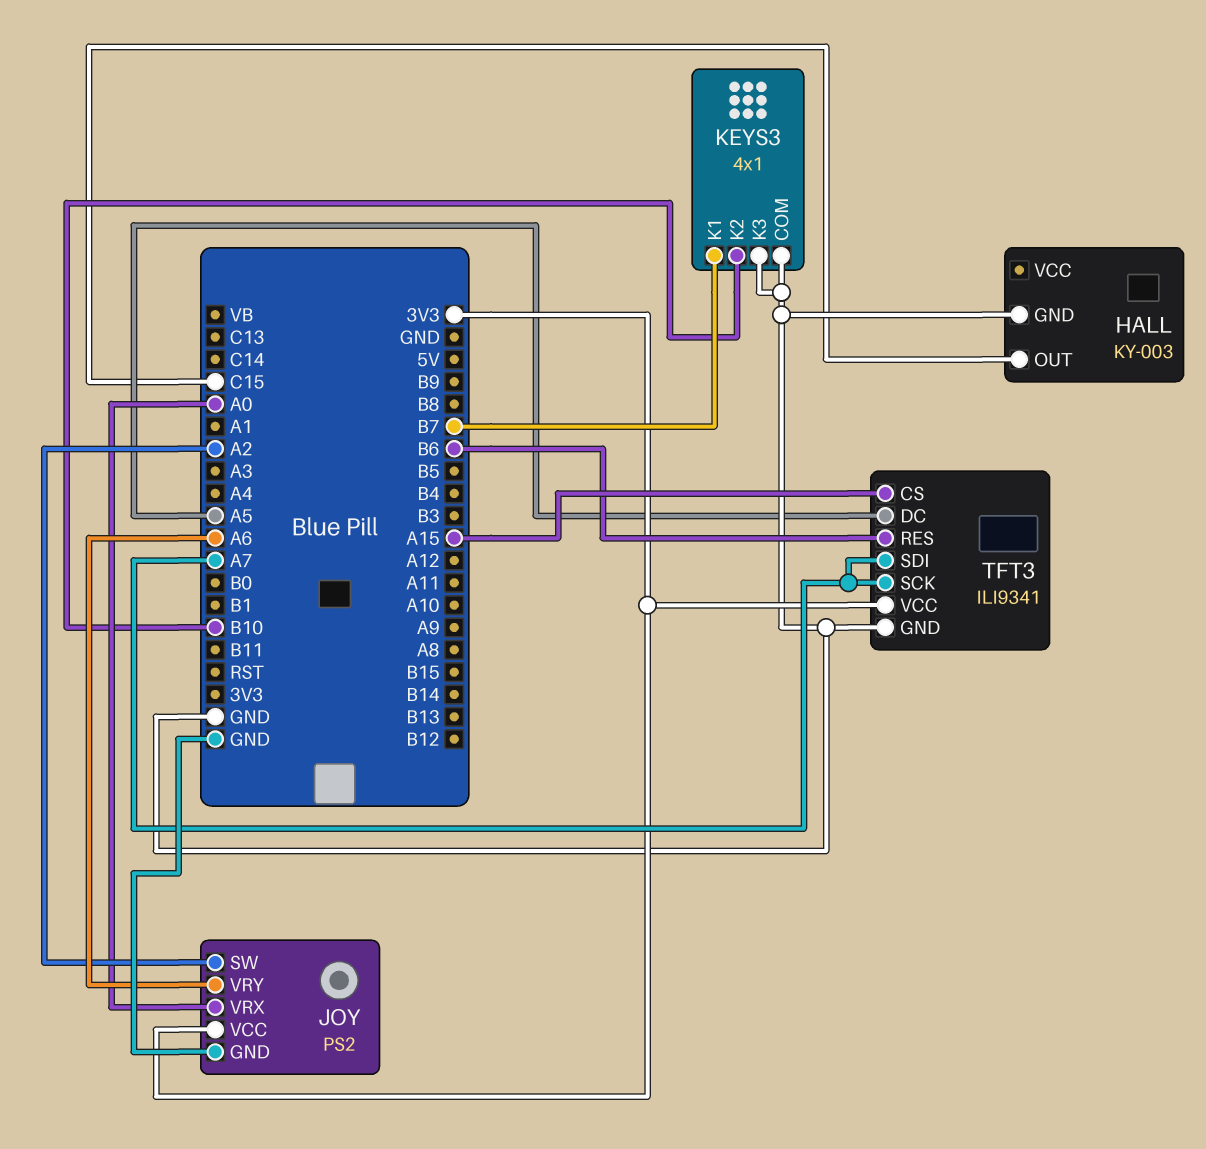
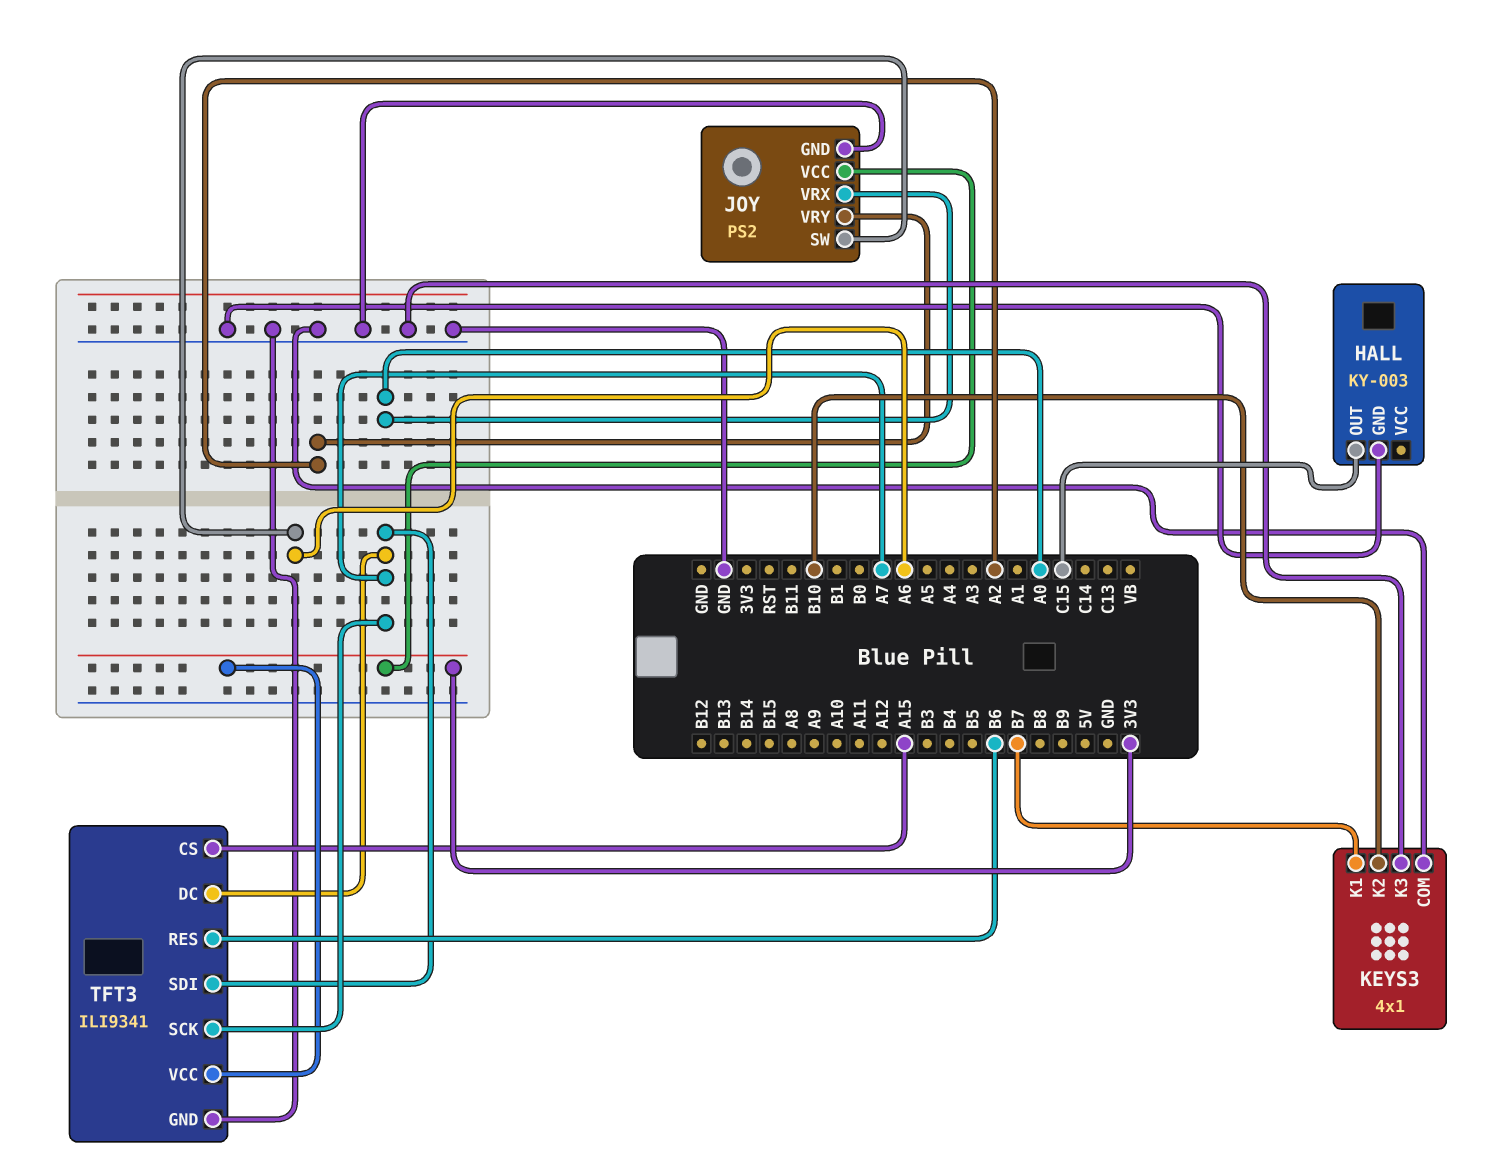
JOY pin SW: A2 -> A6
JOY pin VRY: A6 -> A2
TFT3 pin DC: A5 -> A7

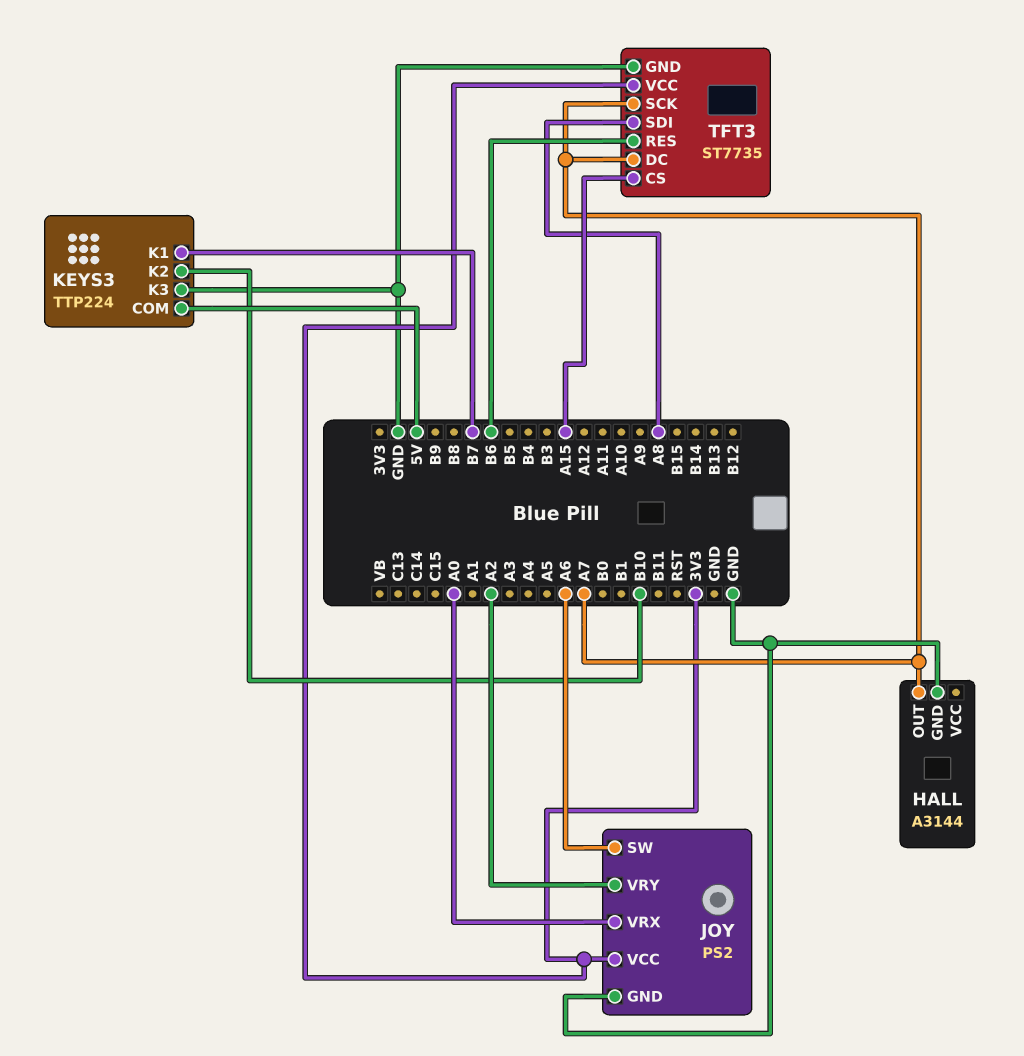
HALL: KY-003 -> A3144
HALL pin OUT: C15 -> A7
KEYS3: 4x1 -> TTP224
KEYS3 pin COM: GND -> 5V
TFT3: ILI9341 -> ST7735
TFT3 pin SDI: A7 -> A8

